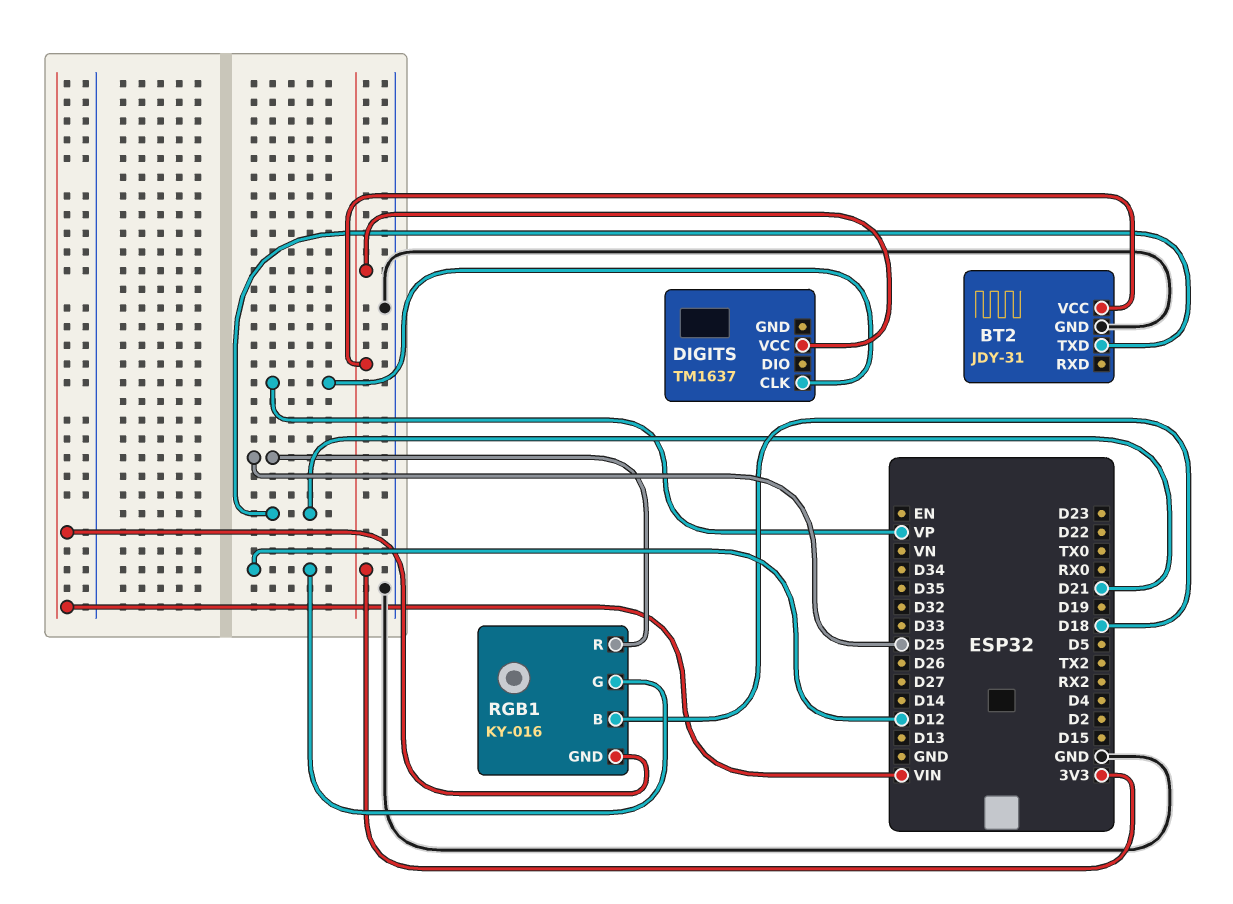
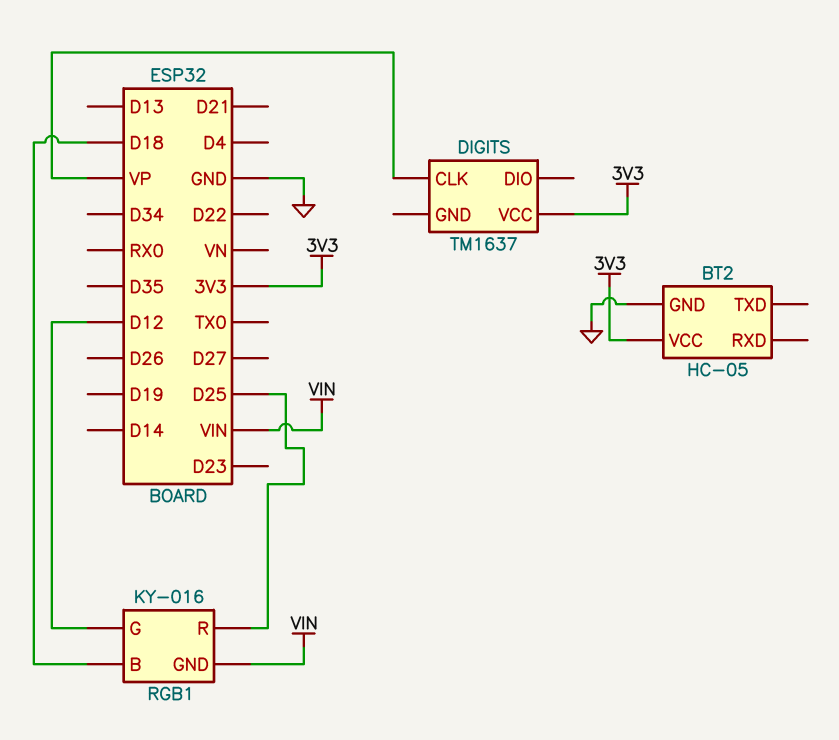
BT2: JDY-31 -> HC-05
BT2 pin TXD: D21 -> none

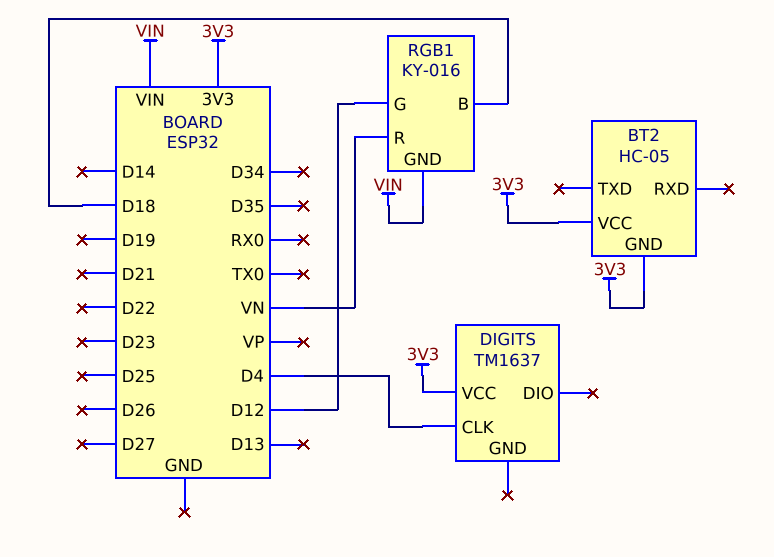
BT2 pin GND: GND -> 3V3
DIGITS pin CLK: VP -> D4
RGB1 pin R: D25 -> VN

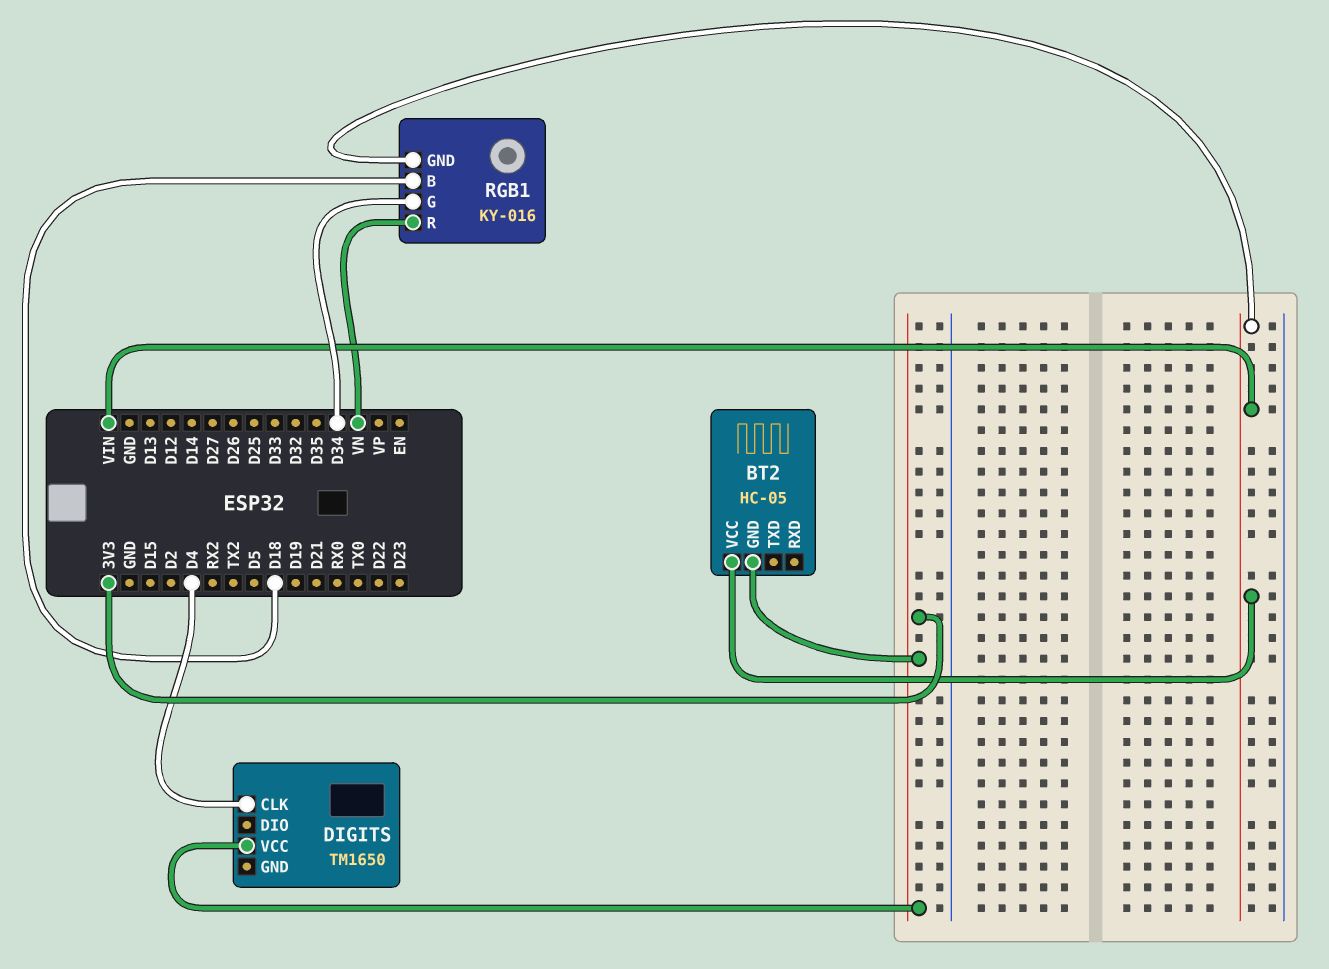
BT2 pin VCC: 3V3 -> VIN
DIGITS: TM1637 -> TM1650
RGB1 pin G: D12 -> D34

